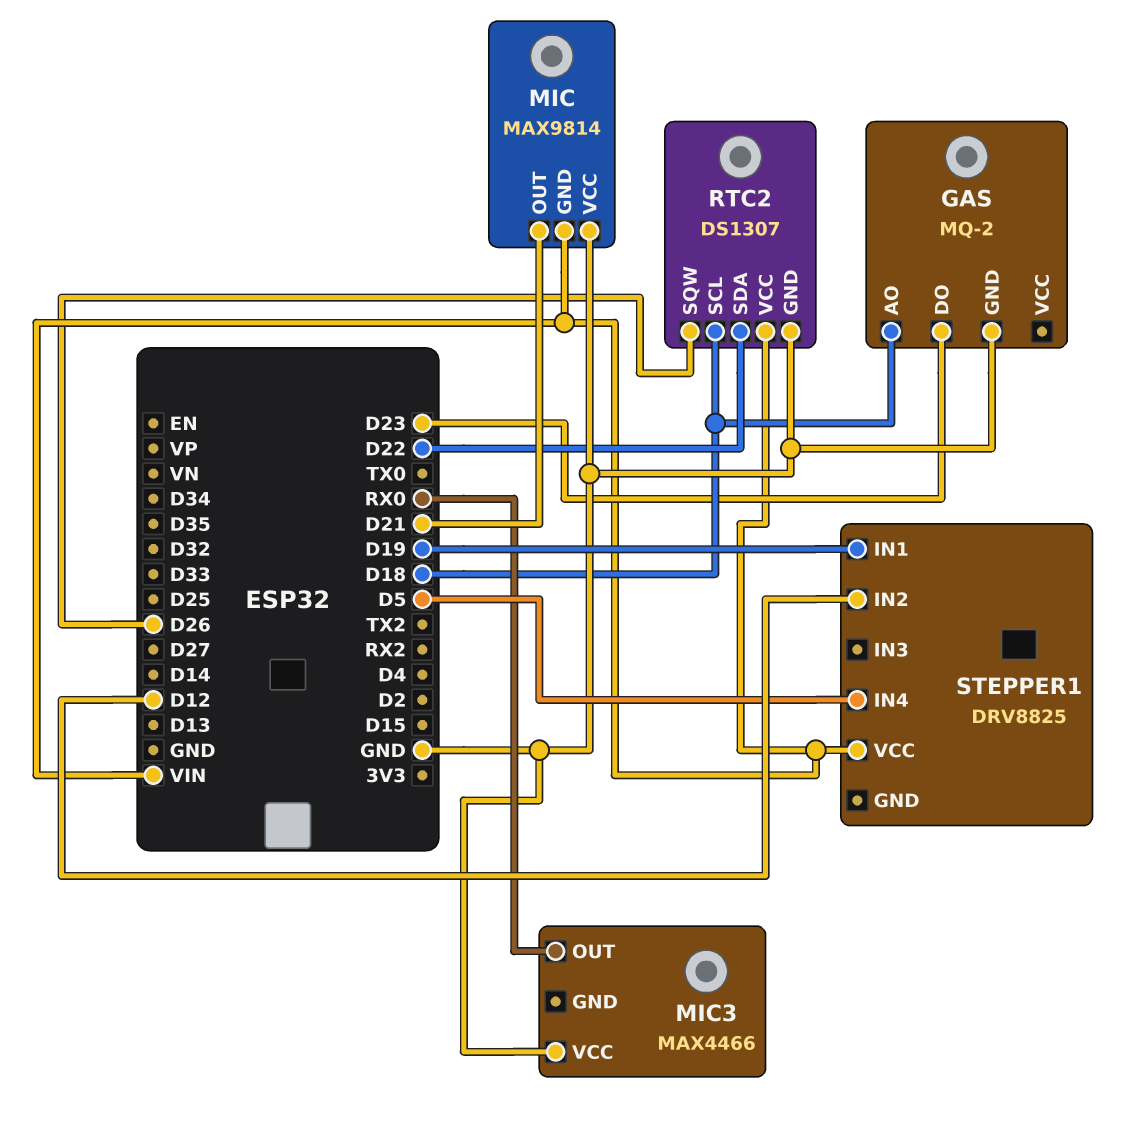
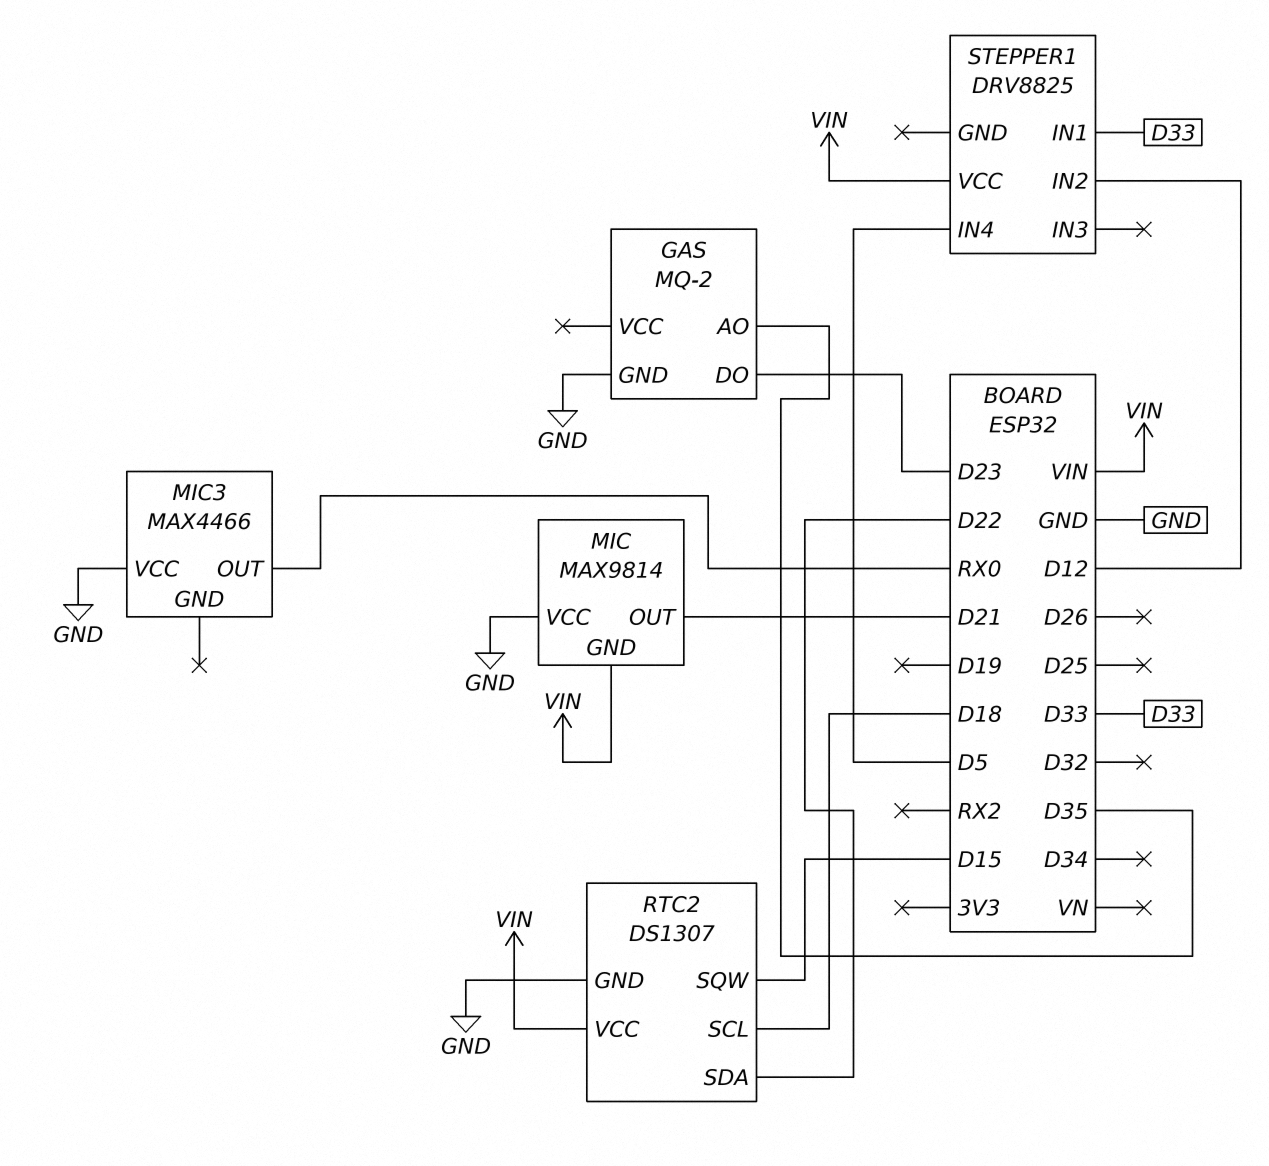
GAS pin AO: D18 -> D35
RTC2 pin SQW: D26 -> D15
STEPPER1 pin IN1: D19 -> D33

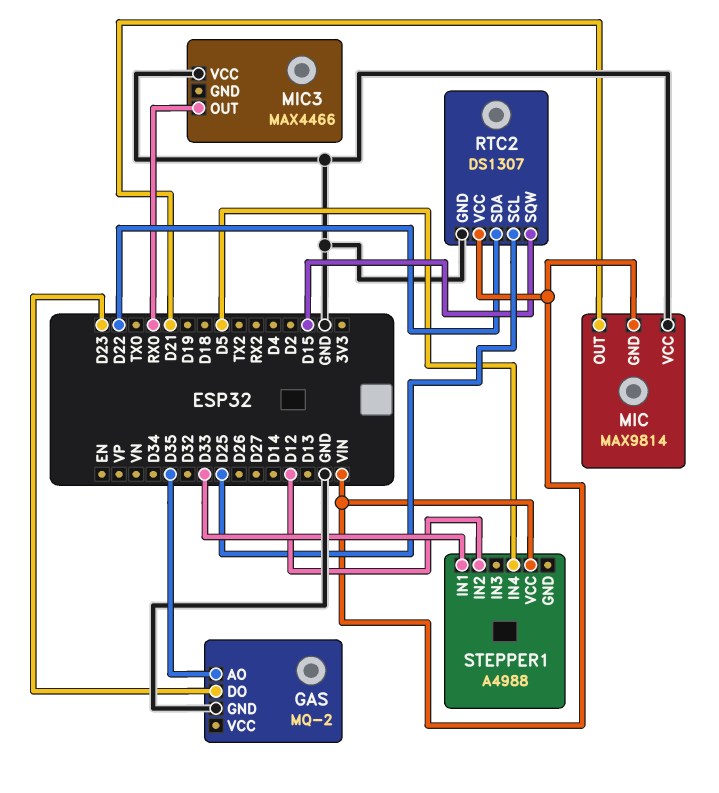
RTC2 pin SCL: D18 -> D25
STEPPER1: DRV8825 -> A4988

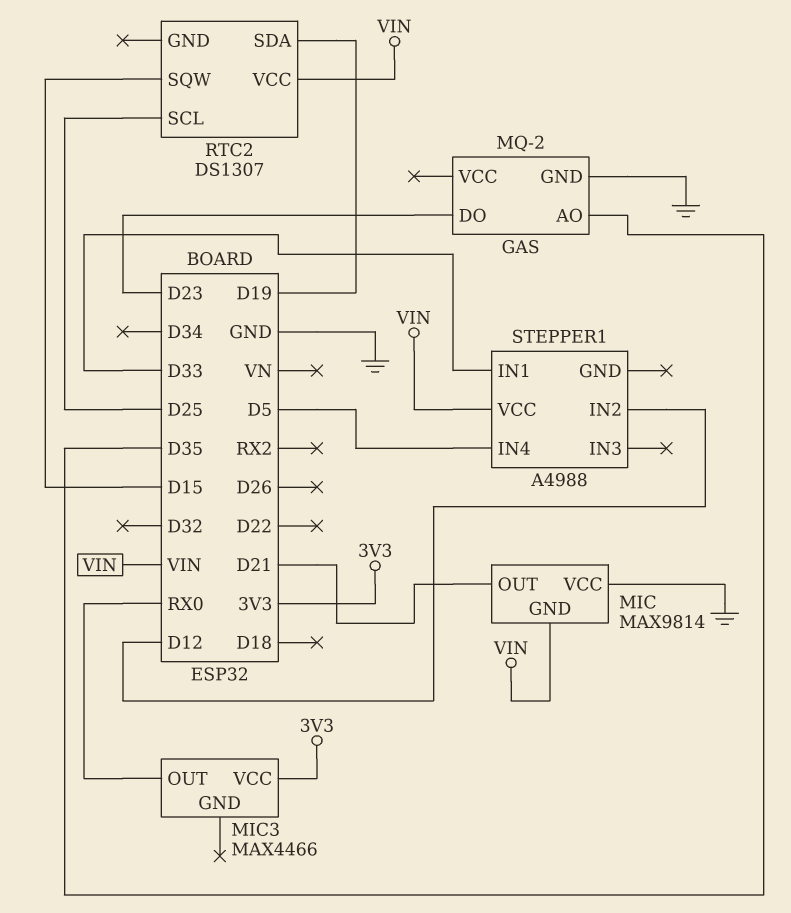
MIC3 pin VCC: GND -> 3V3
RTC2 pin GND: GND -> none
RTC2 pin SDA: D22 -> D19

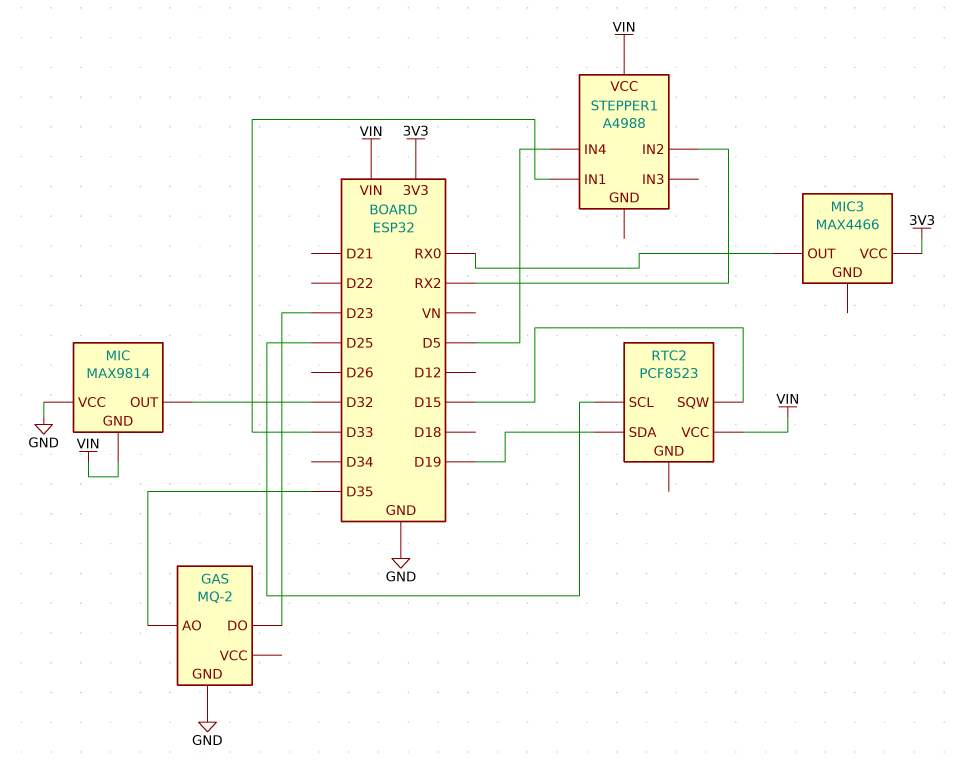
MIC pin OUT: D21 -> D32
RTC2: DS1307 -> PCF8523
STEPPER1 pin IN2: D12 -> RX2

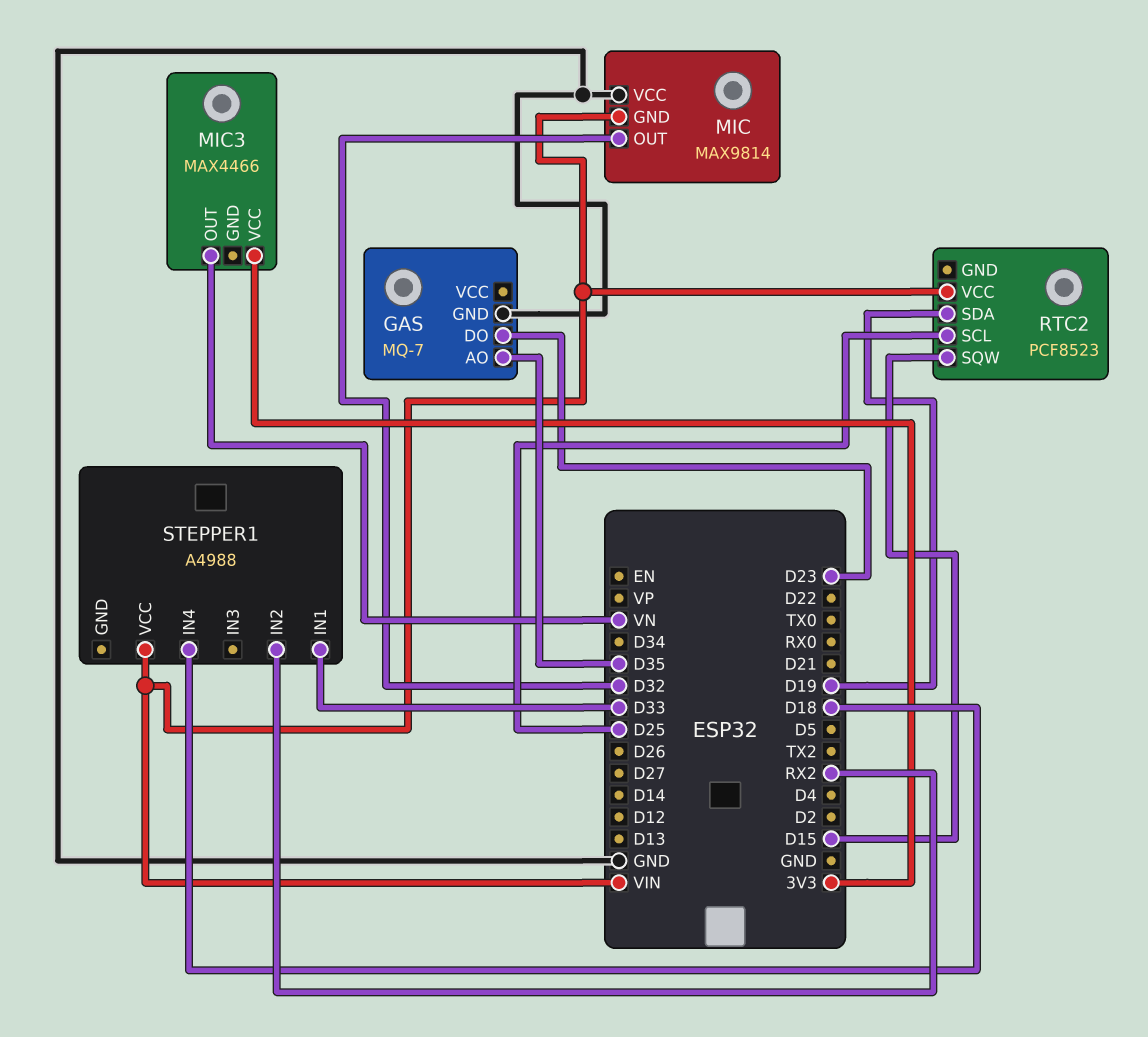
GAS: MQ-2 -> MQ-7
MIC3 pin OUT: RX0 -> VN
STEPPER1 pin IN4: D5 -> D18

